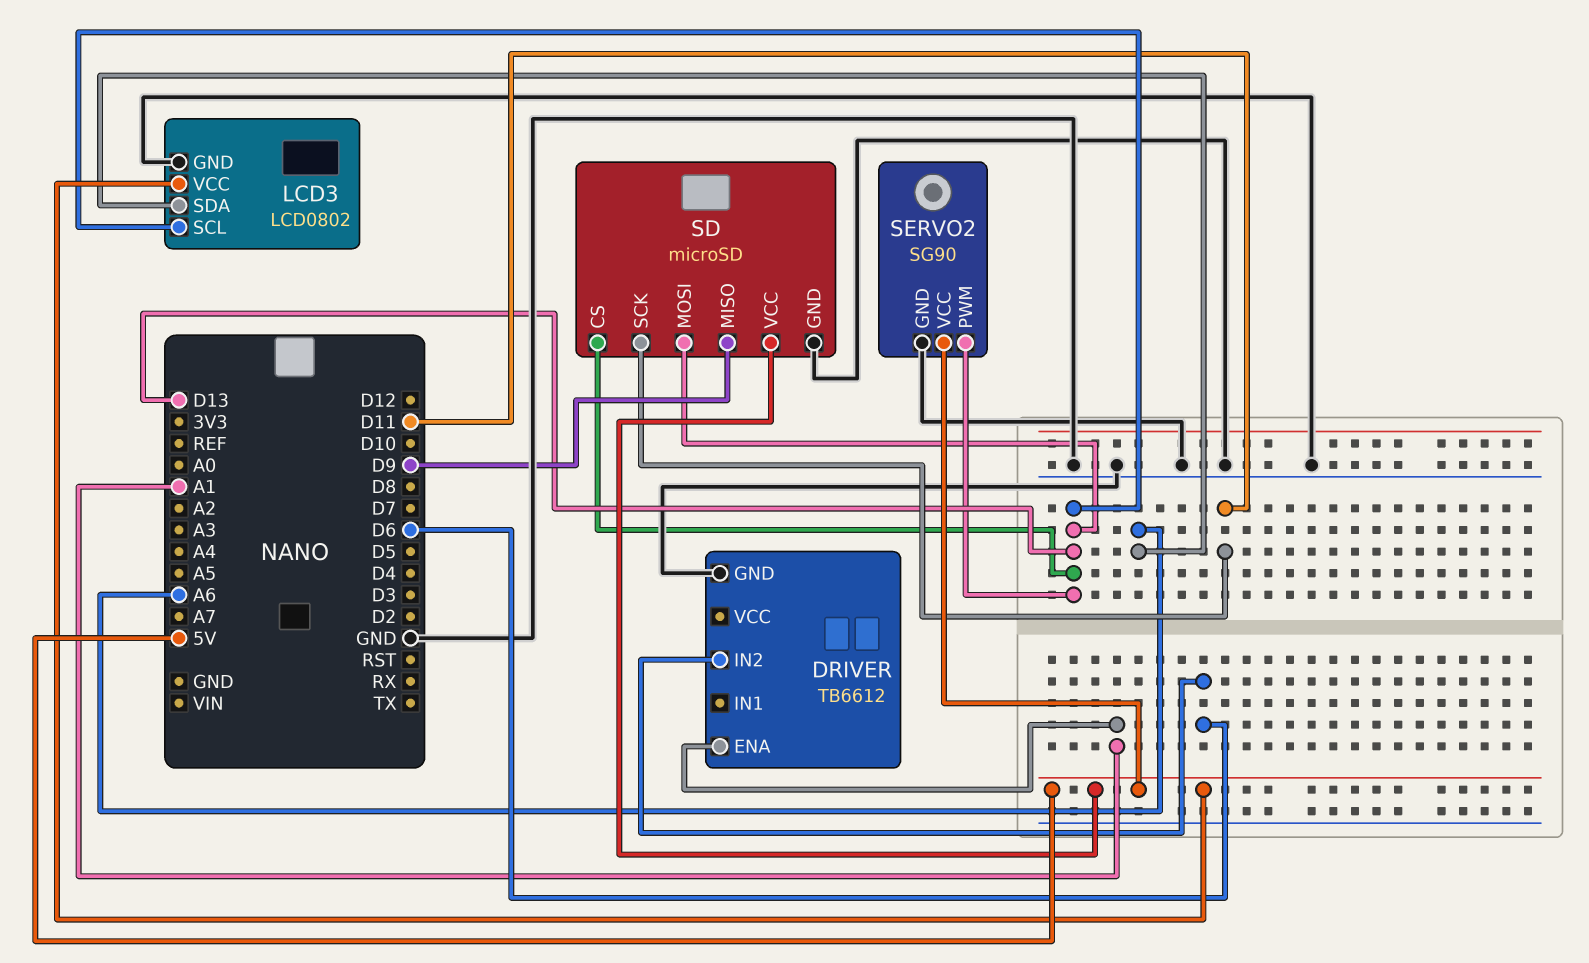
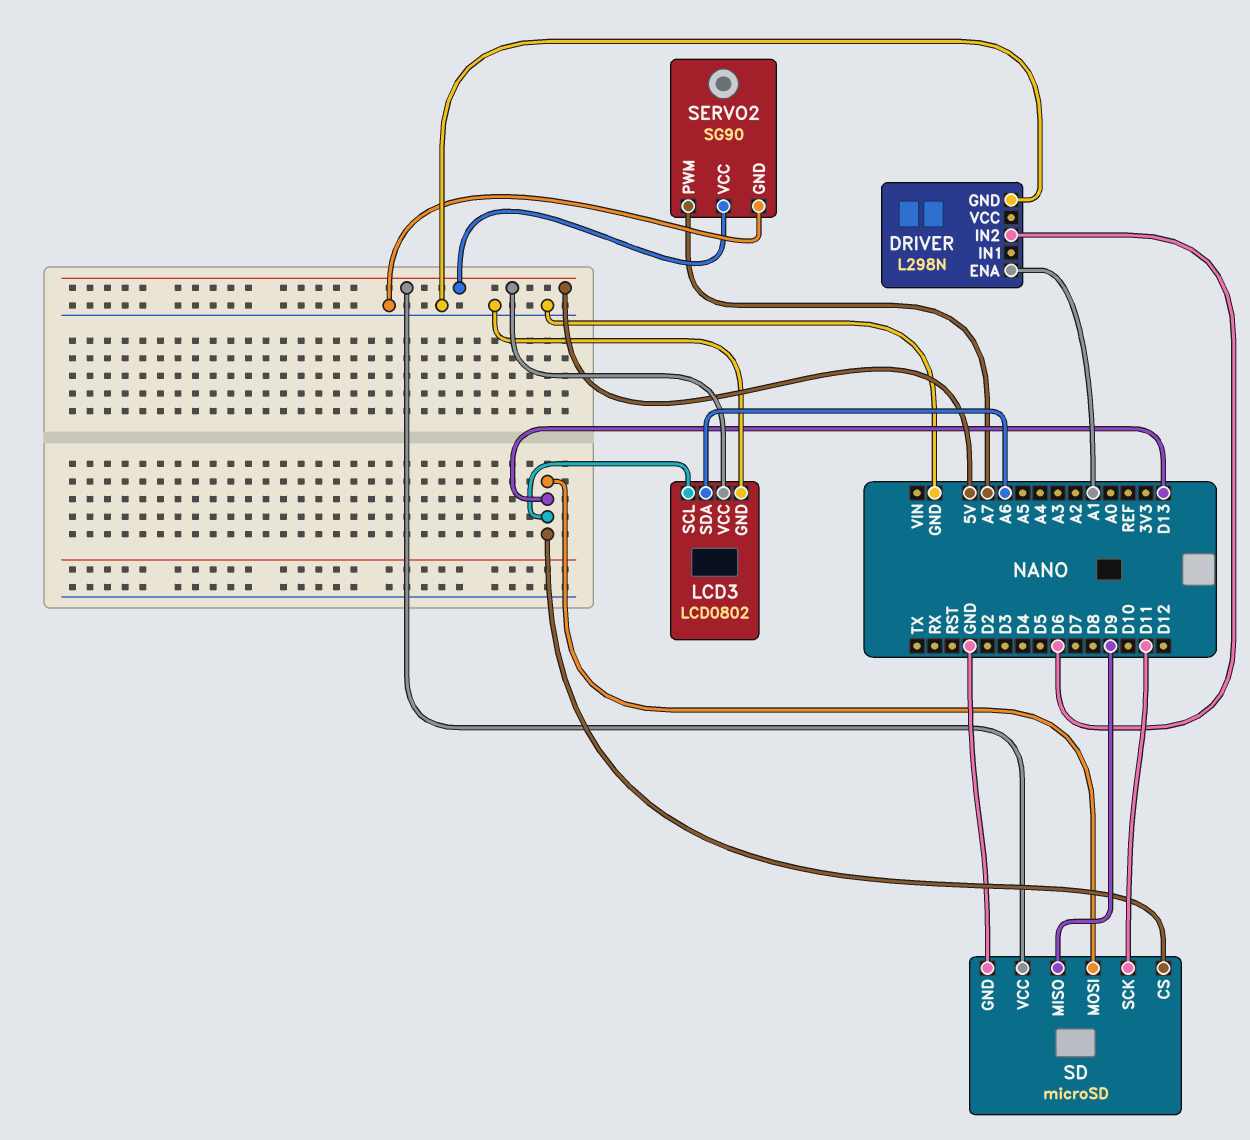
DRIVER: TB6612 -> L298N
SERVO2 pin PWM: D13 -> A7

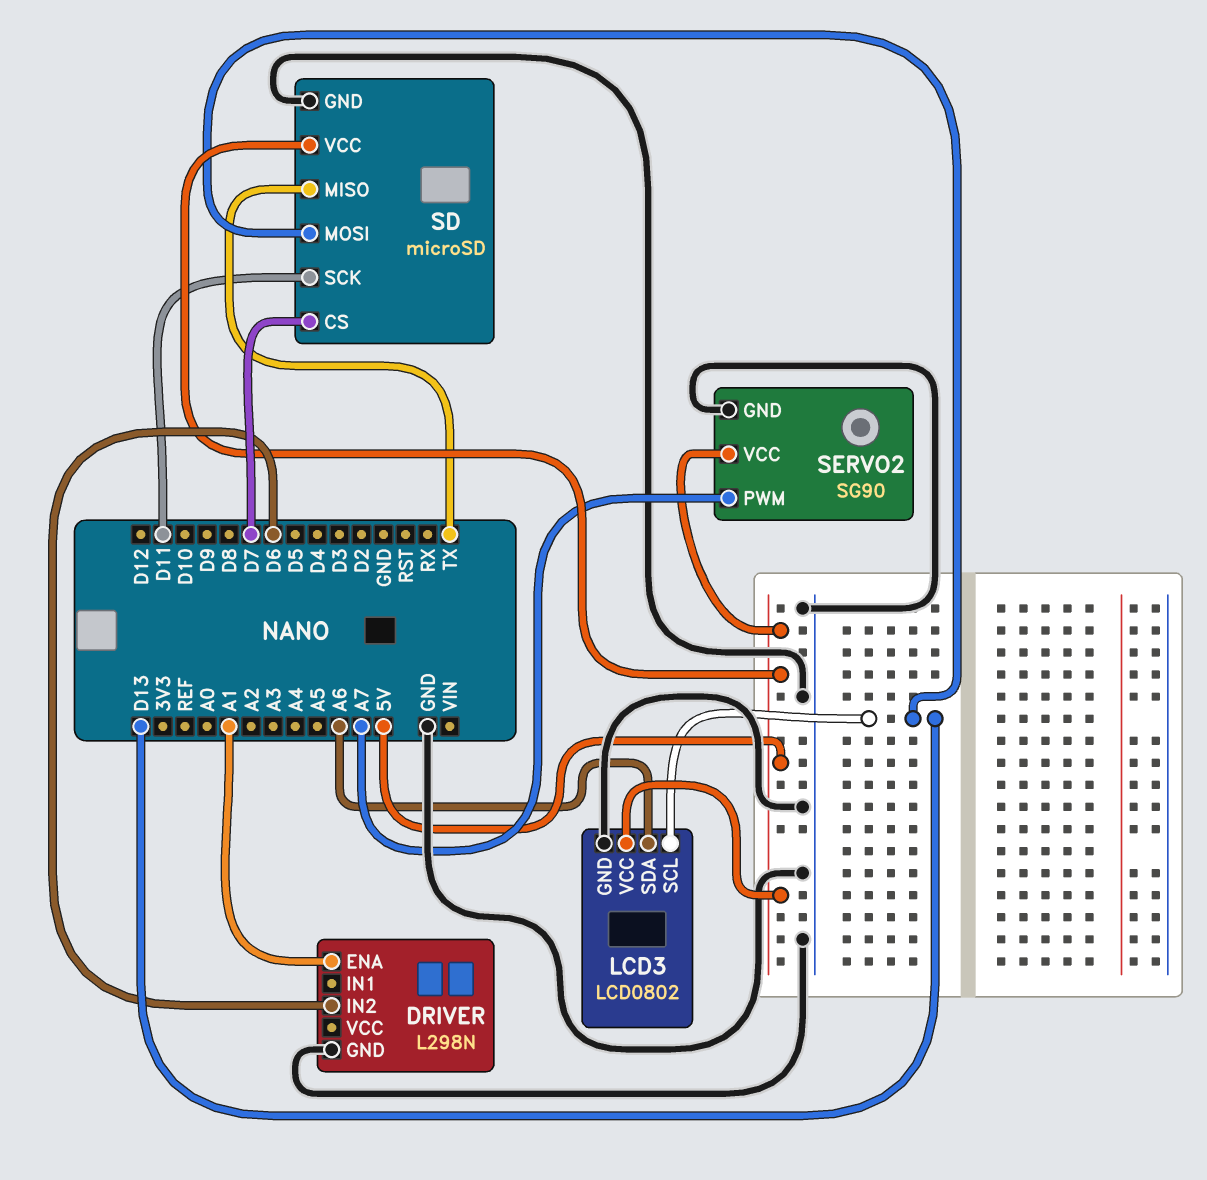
SD pin CS: D13 -> D7
SD pin MISO: D9 -> TX

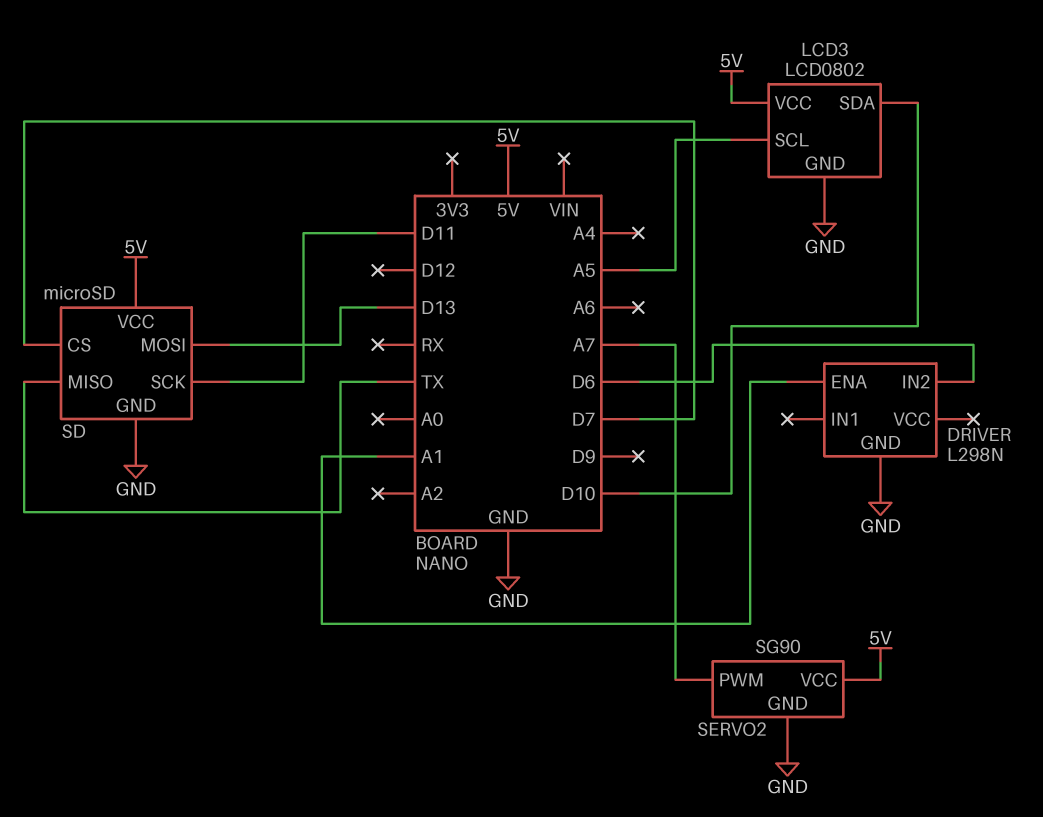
LCD3 pin SCL: D13 -> A5
LCD3 pin SDA: A6 -> D10

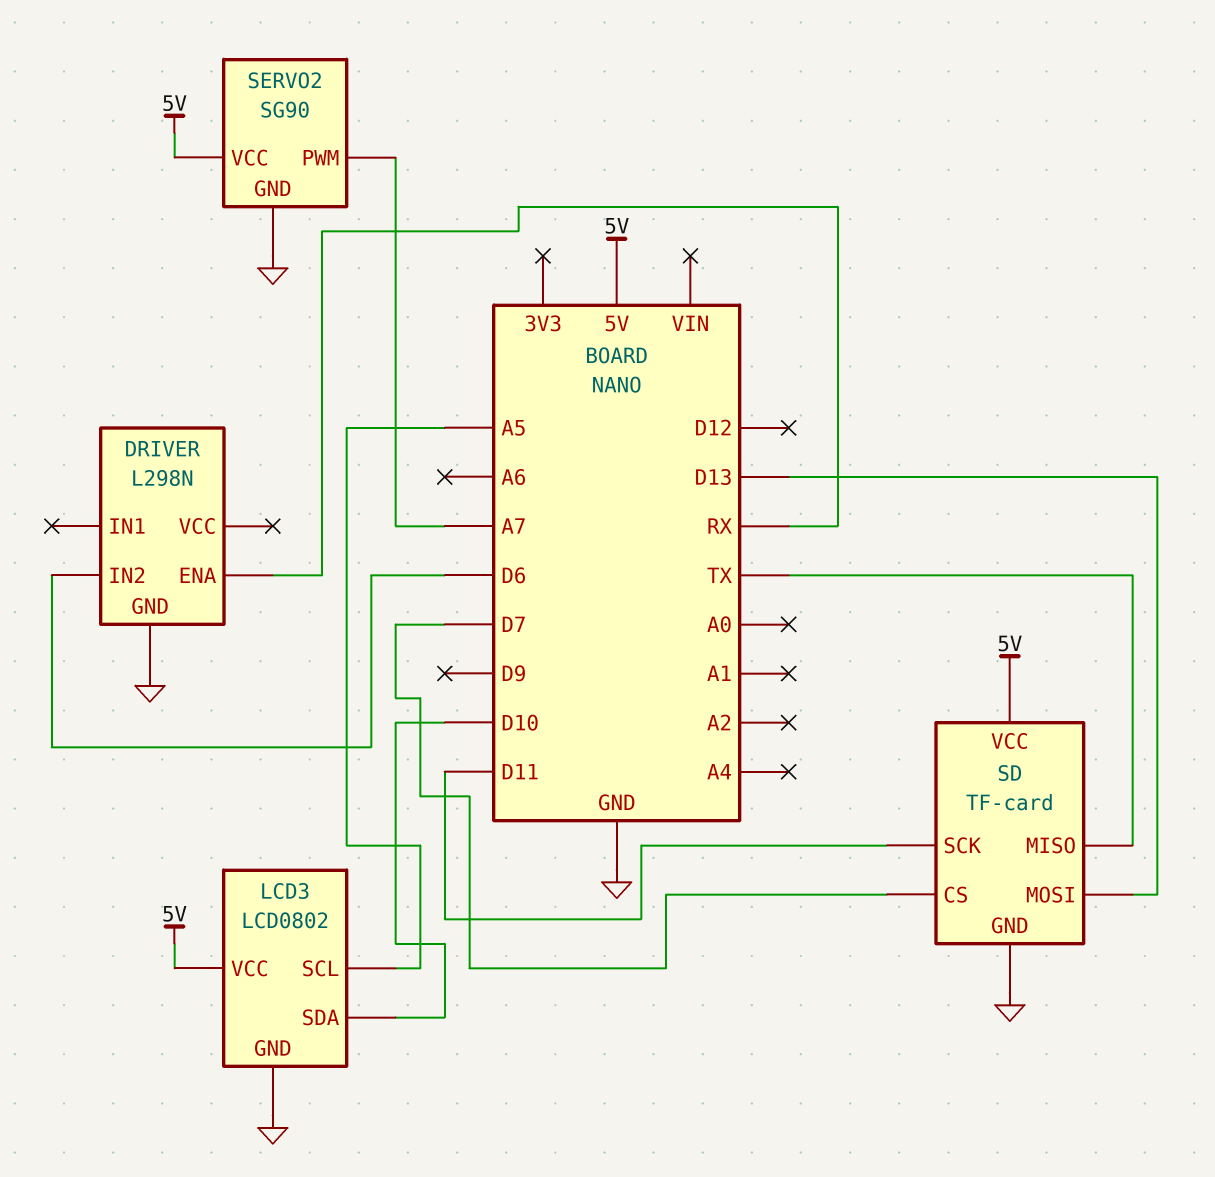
DRIVER pin ENA: A1 -> RX
SD: microSD -> TF-card

